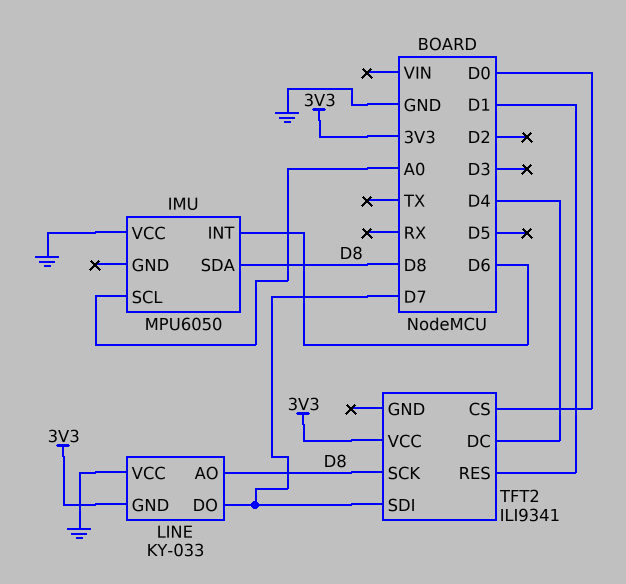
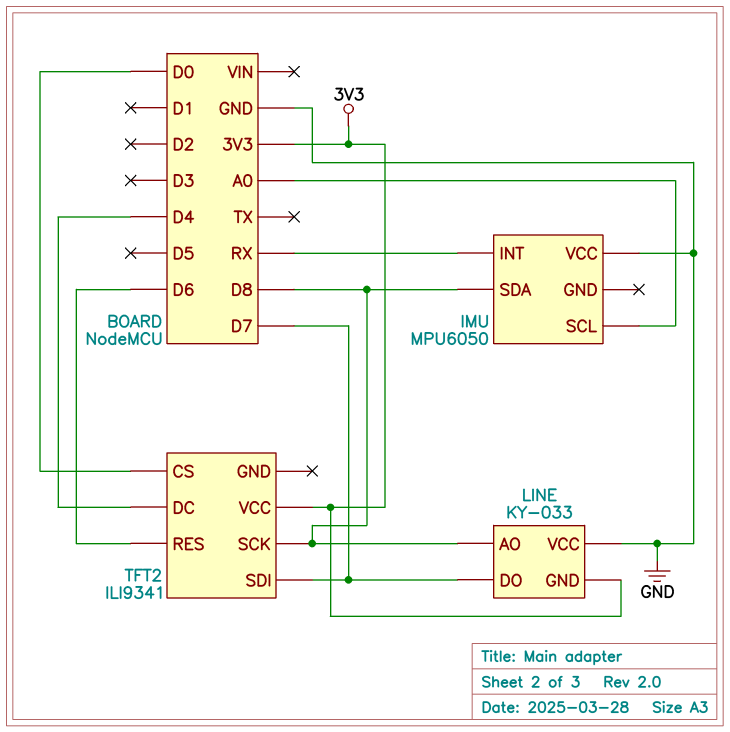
IMU pin INT: D6 -> RX
TFT2 pin RES: D1 -> D6

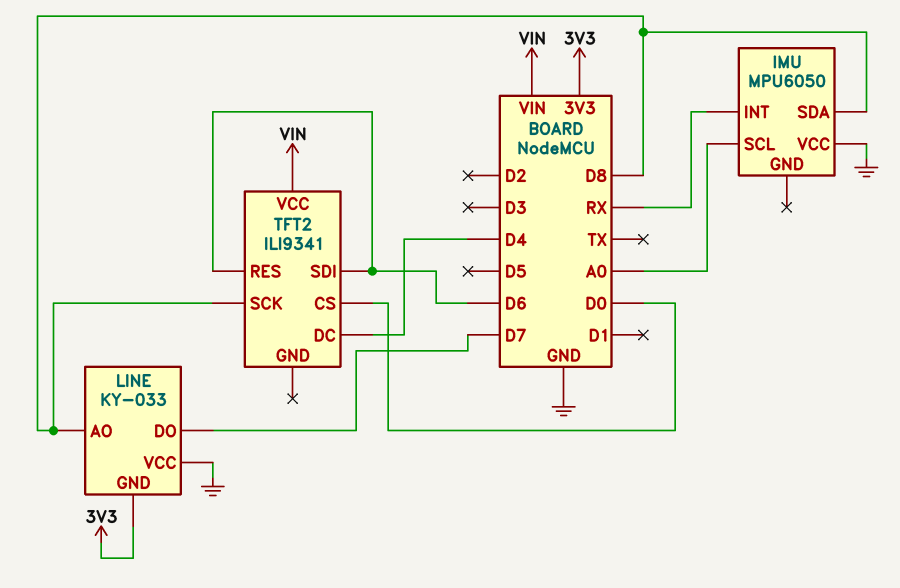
TFT2 pin SDI: D7 -> D6
TFT2 pin VCC: 3V3 -> VIN

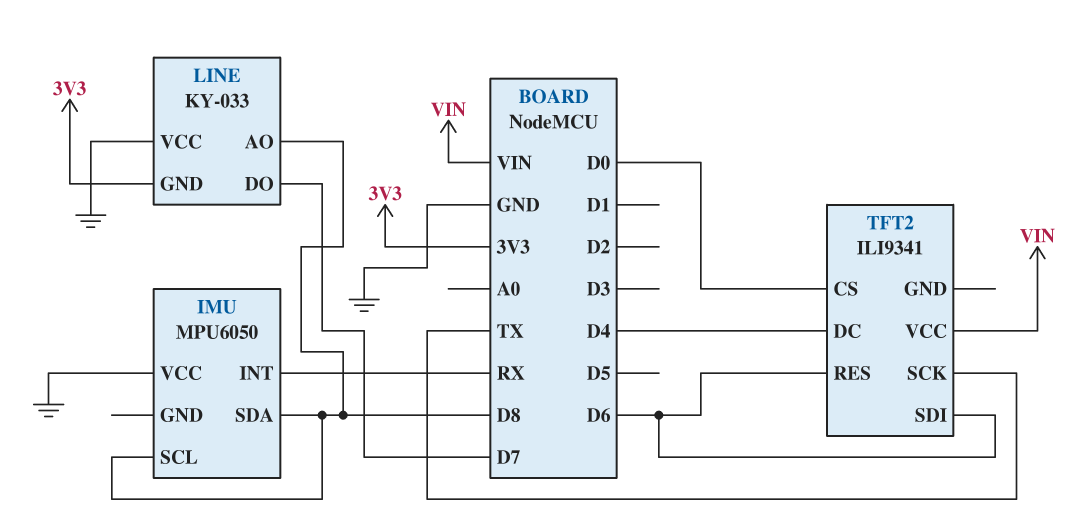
IMU pin SCL: A0 -> D8
TFT2 pin SCK: D8 -> TX

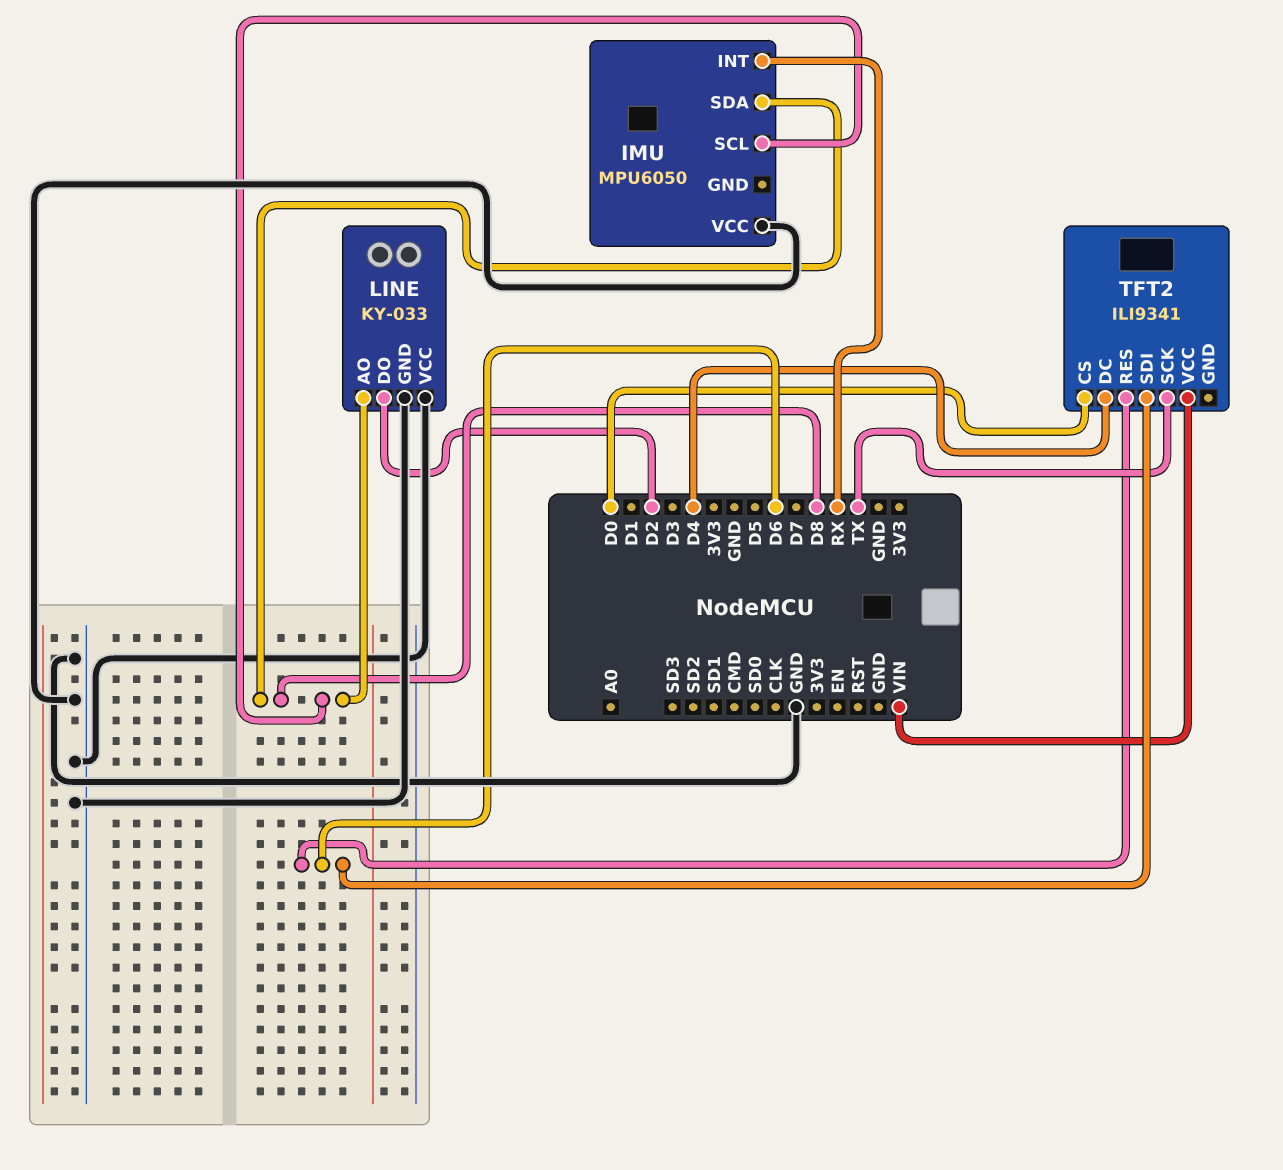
LINE pin DO: D7 -> D2
LINE pin GND: 3V3 -> GND

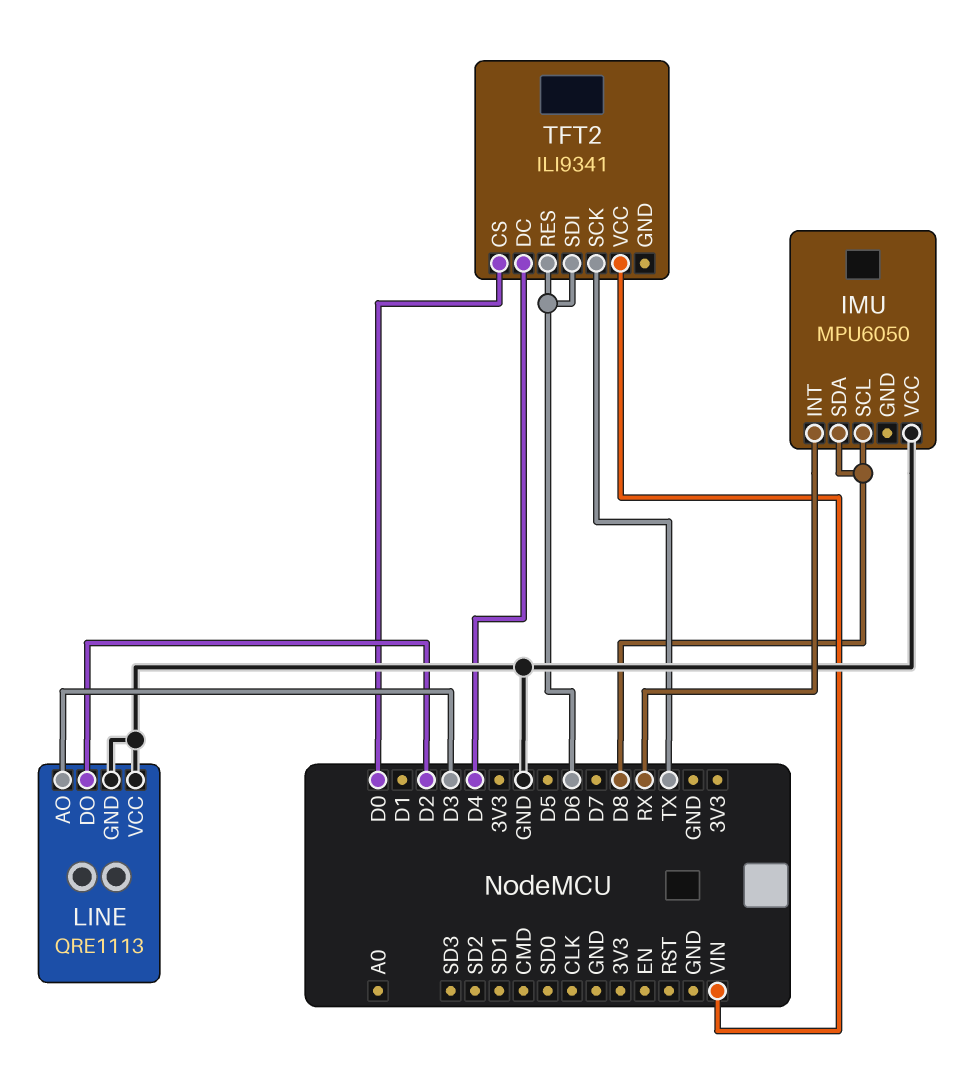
LINE: KY-033 -> QRE1113
LINE pin AO: D8 -> D3

